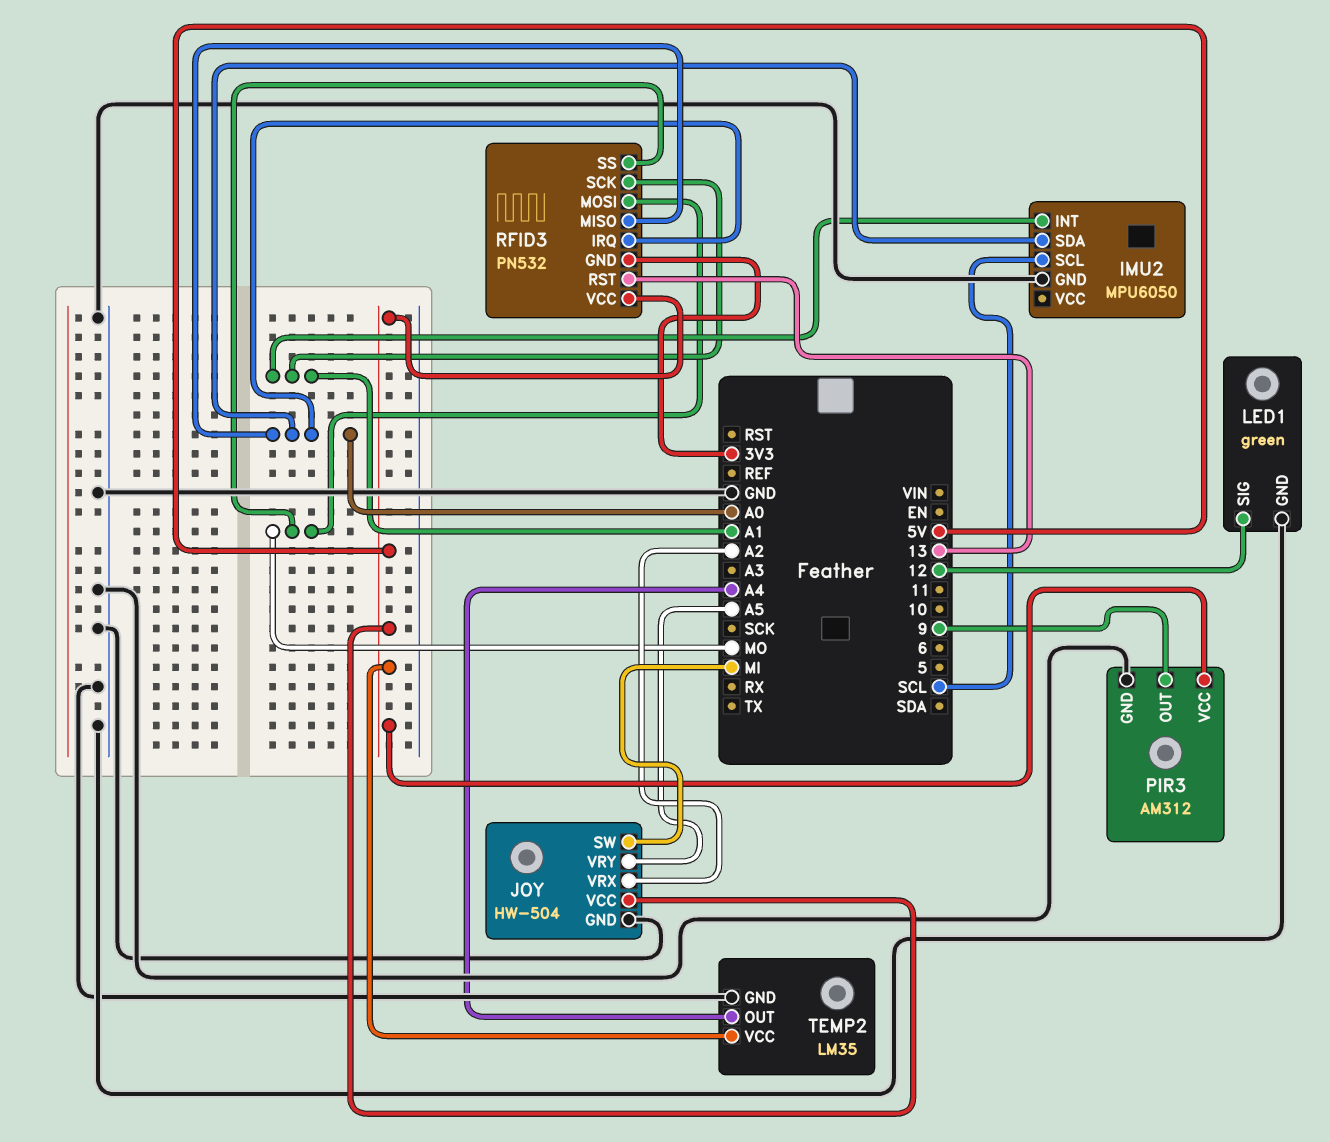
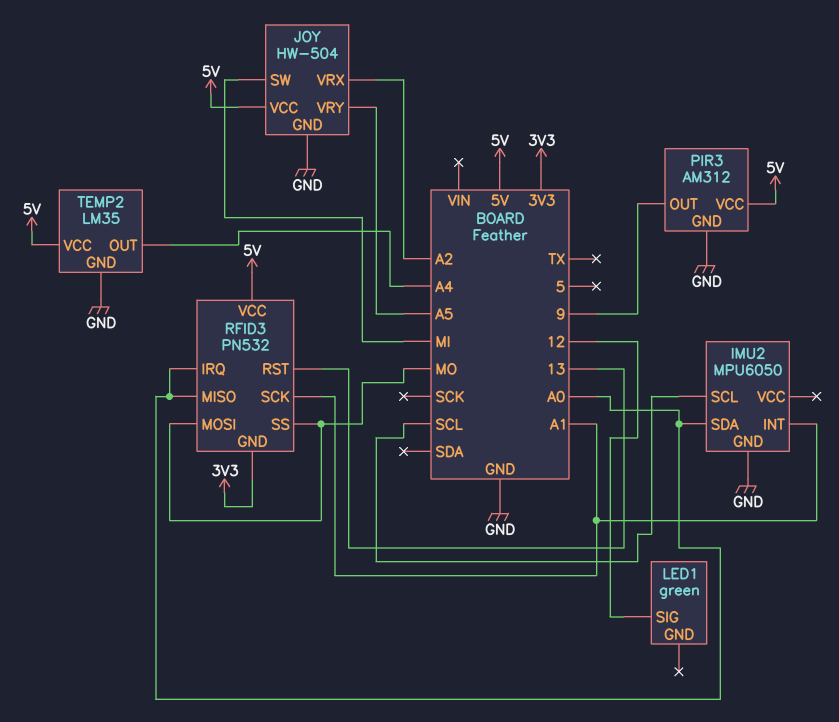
LED1 pin GND: GND -> none

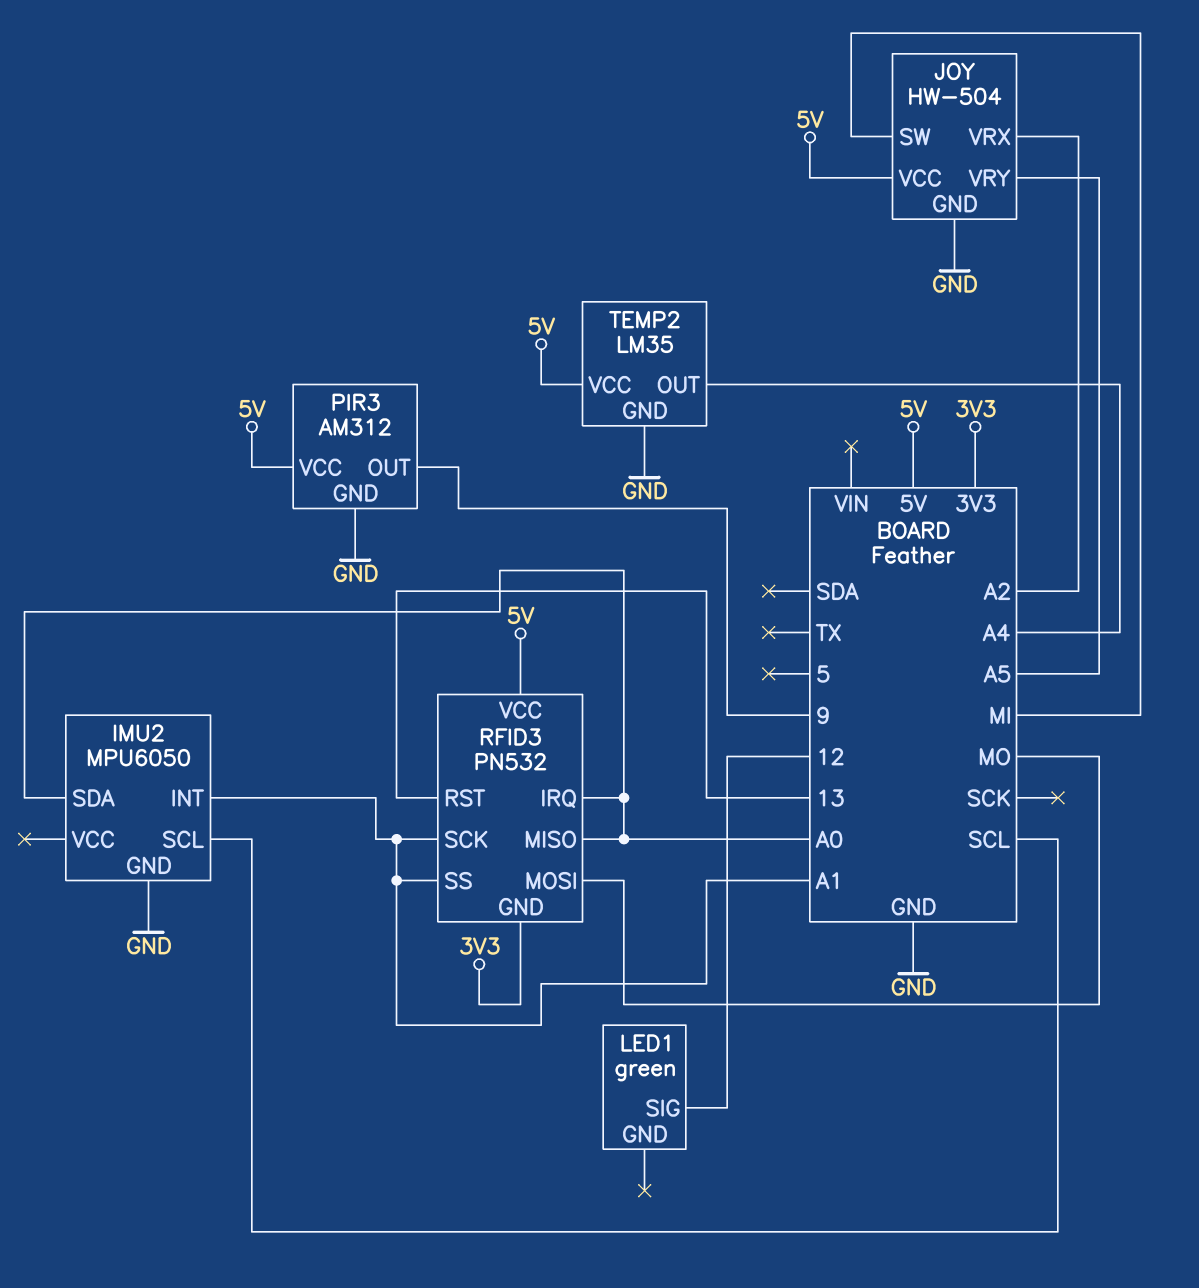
RFID3 pin SS: MO -> A1

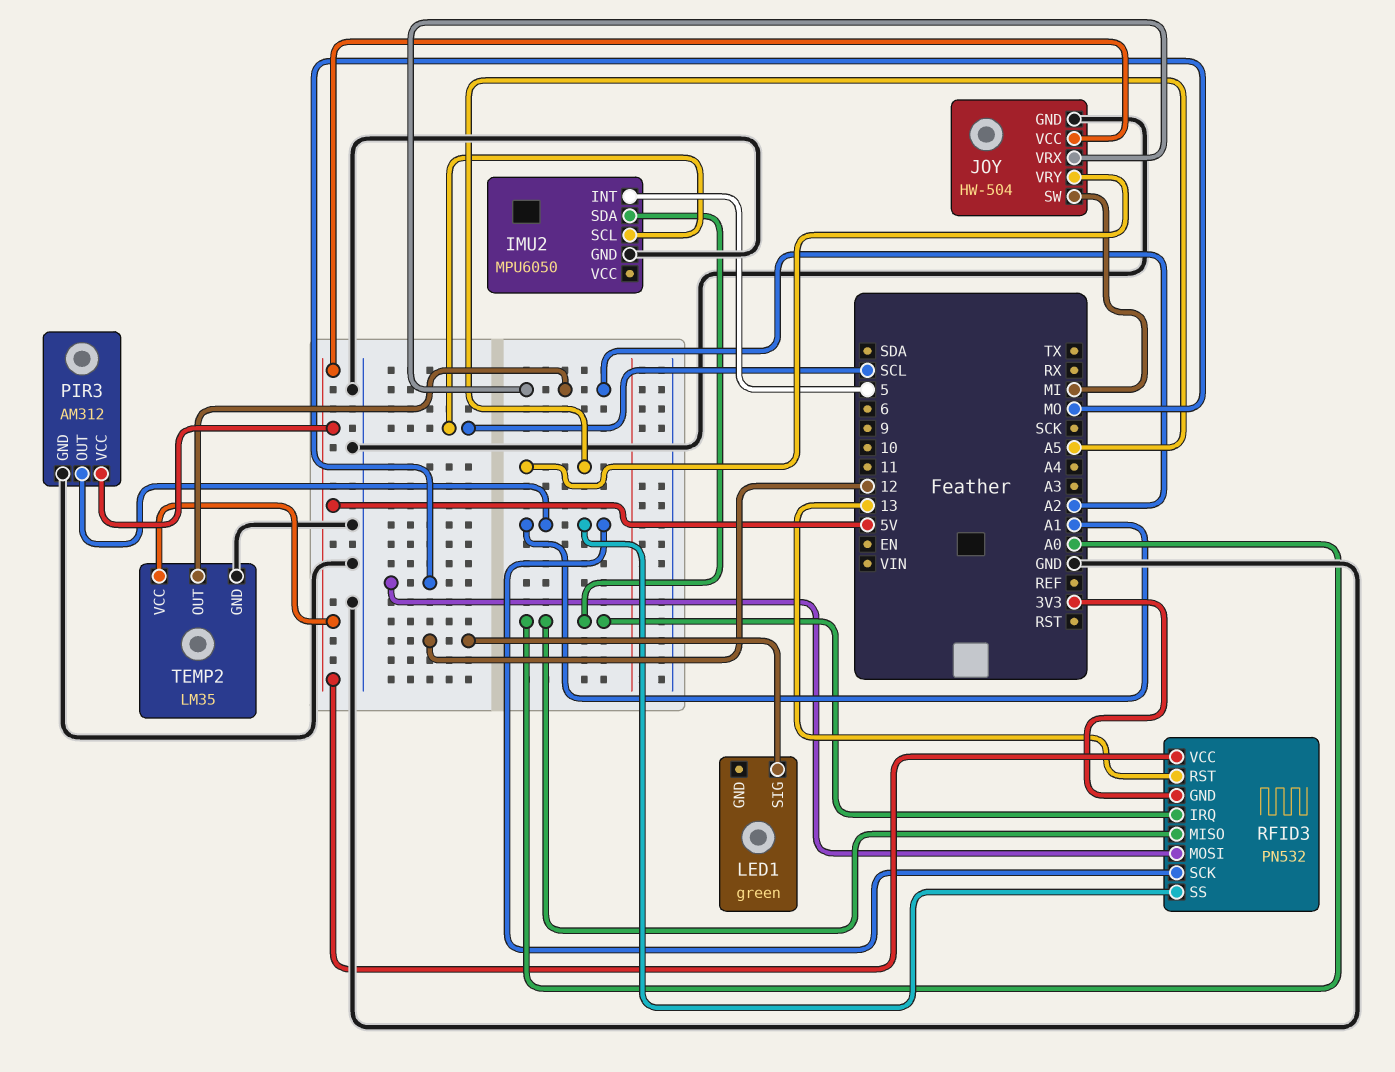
IMU2 pin INT: A1 -> 5
PIR3 pin OUT: 9 -> A1
TEMP2 pin OUT: A4 -> A2

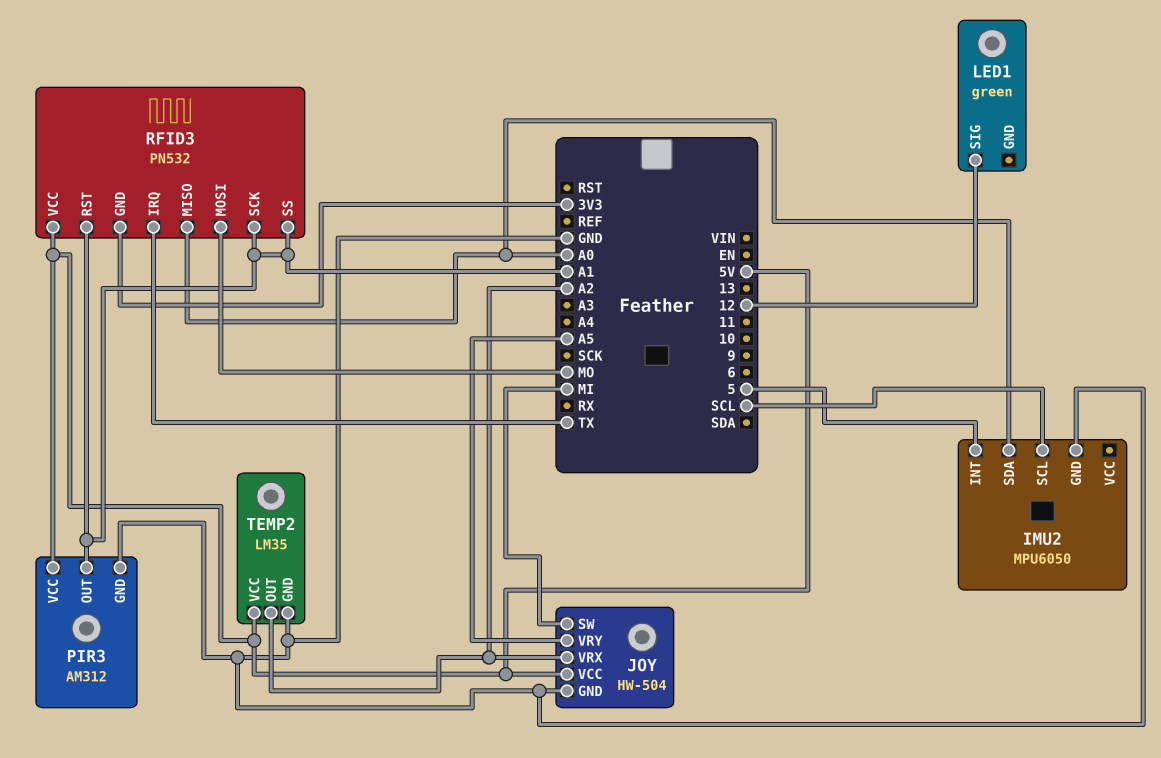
RFID3 pin IRQ: A0 -> TX
RFID3 pin RST: 13 -> A1

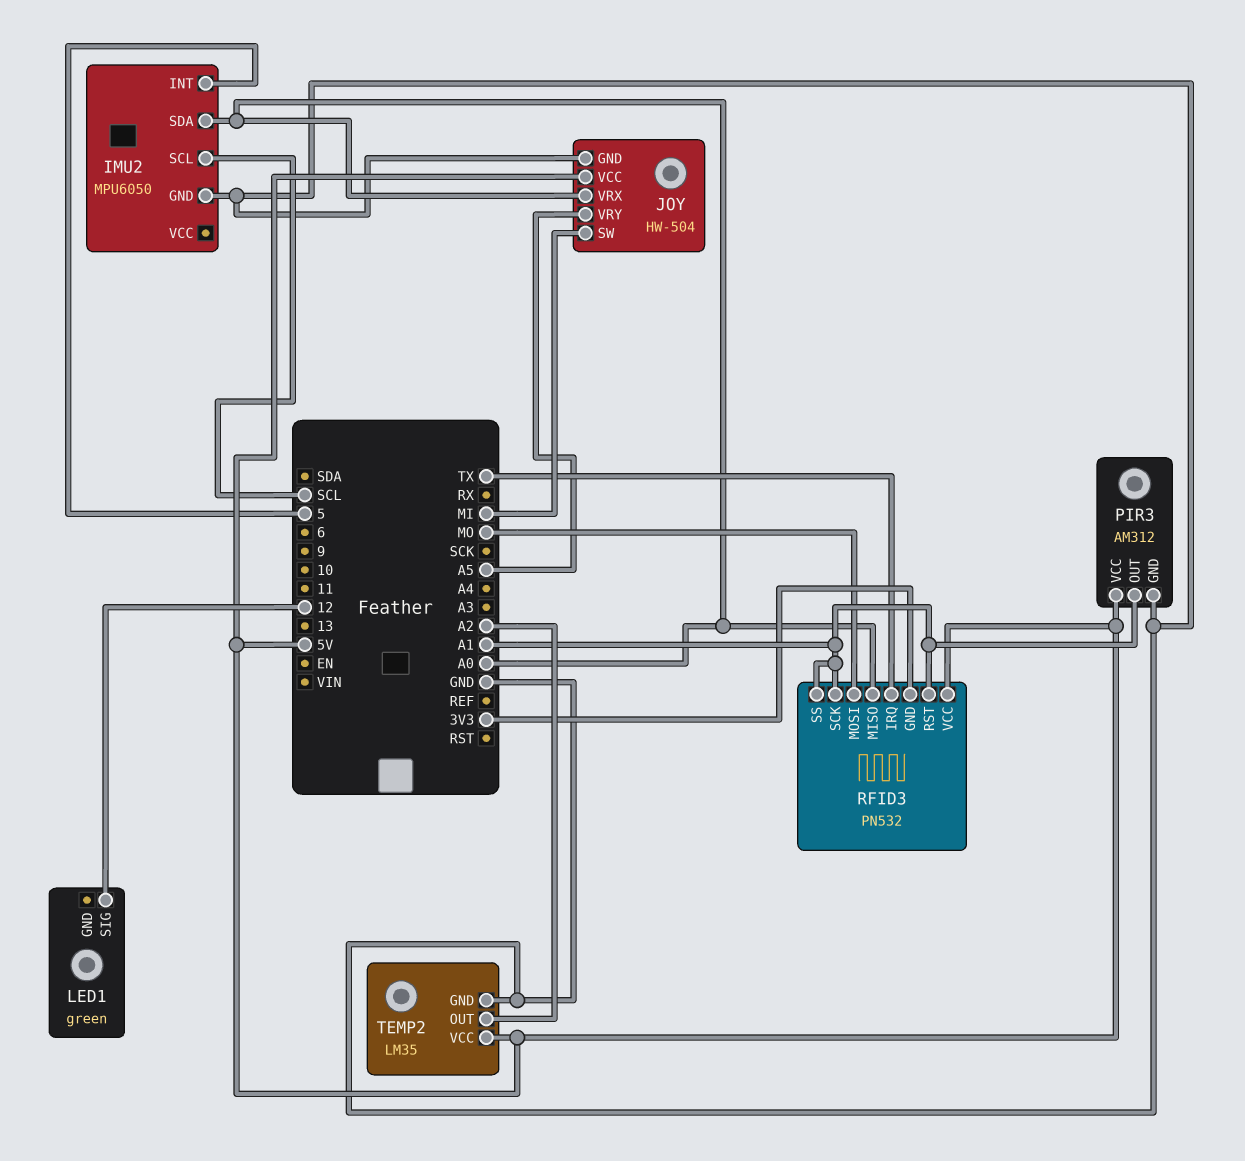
JOY pin VRX: A2 -> A0

